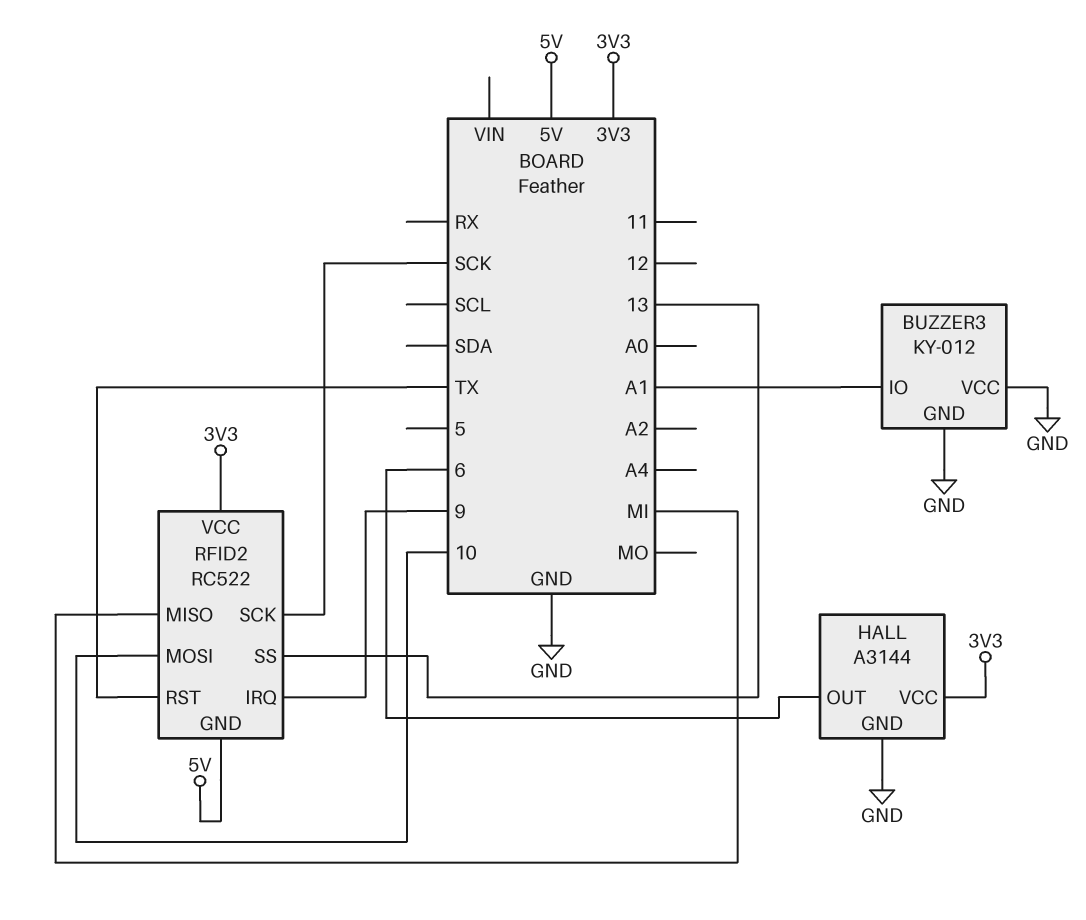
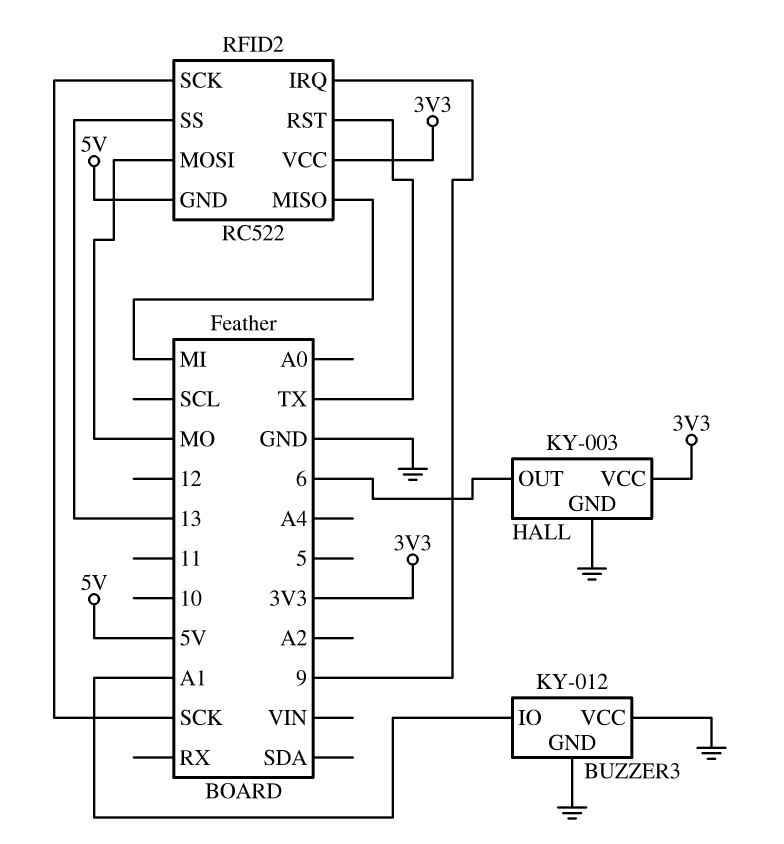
HALL: A3144 -> KY-003
RFID2 pin MOSI: 10 -> MO

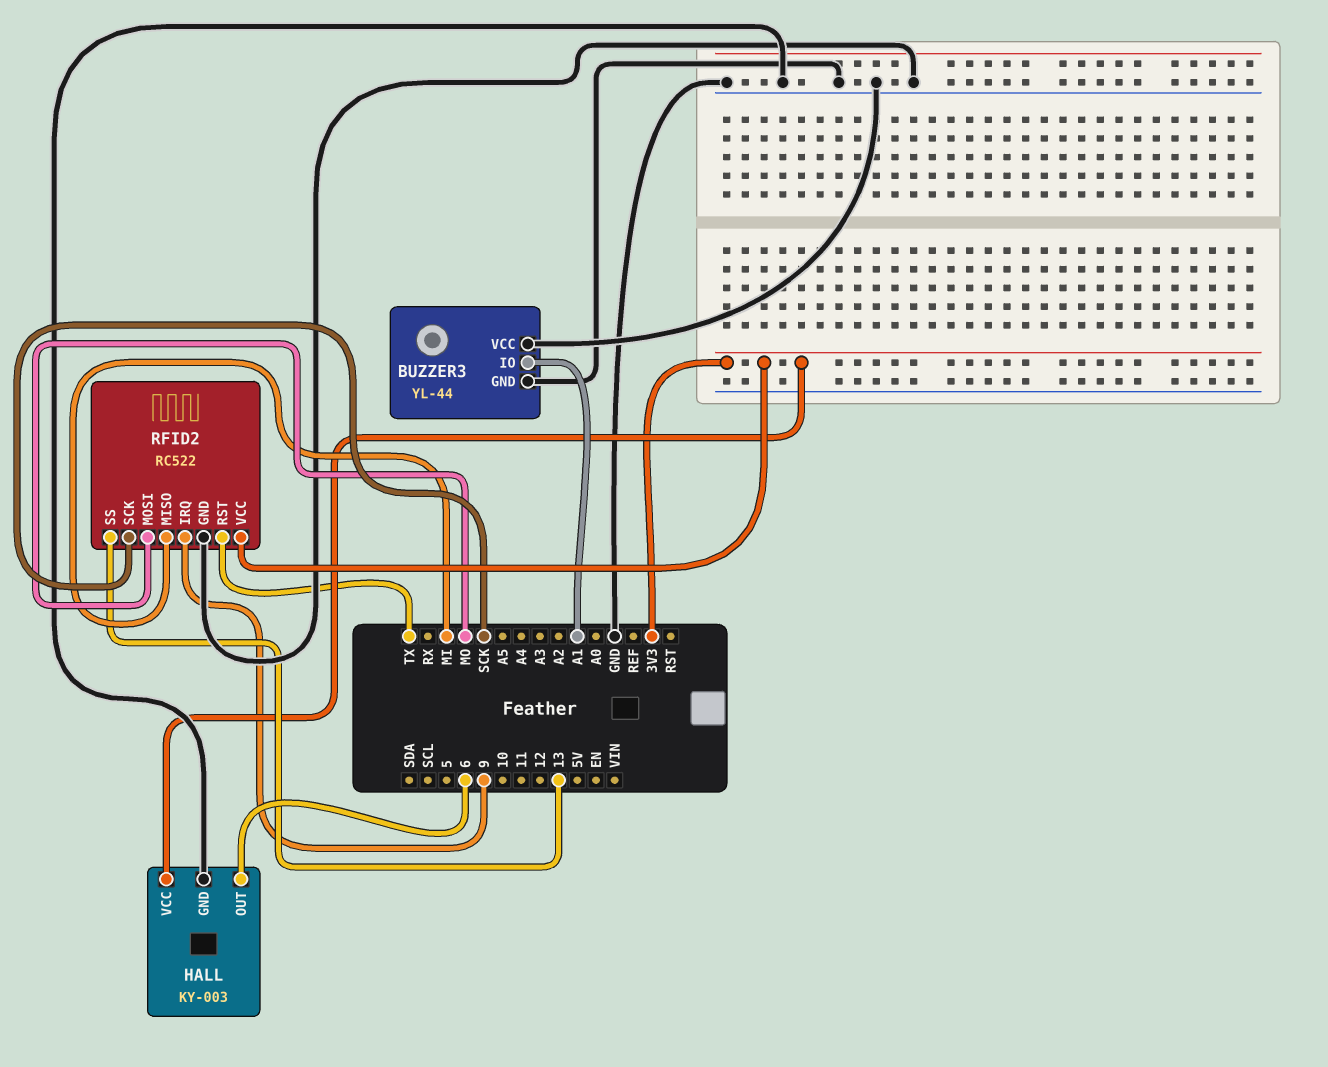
BUZZER3: KY-012 -> YL-44
RFID2 pin GND: 5V -> GND

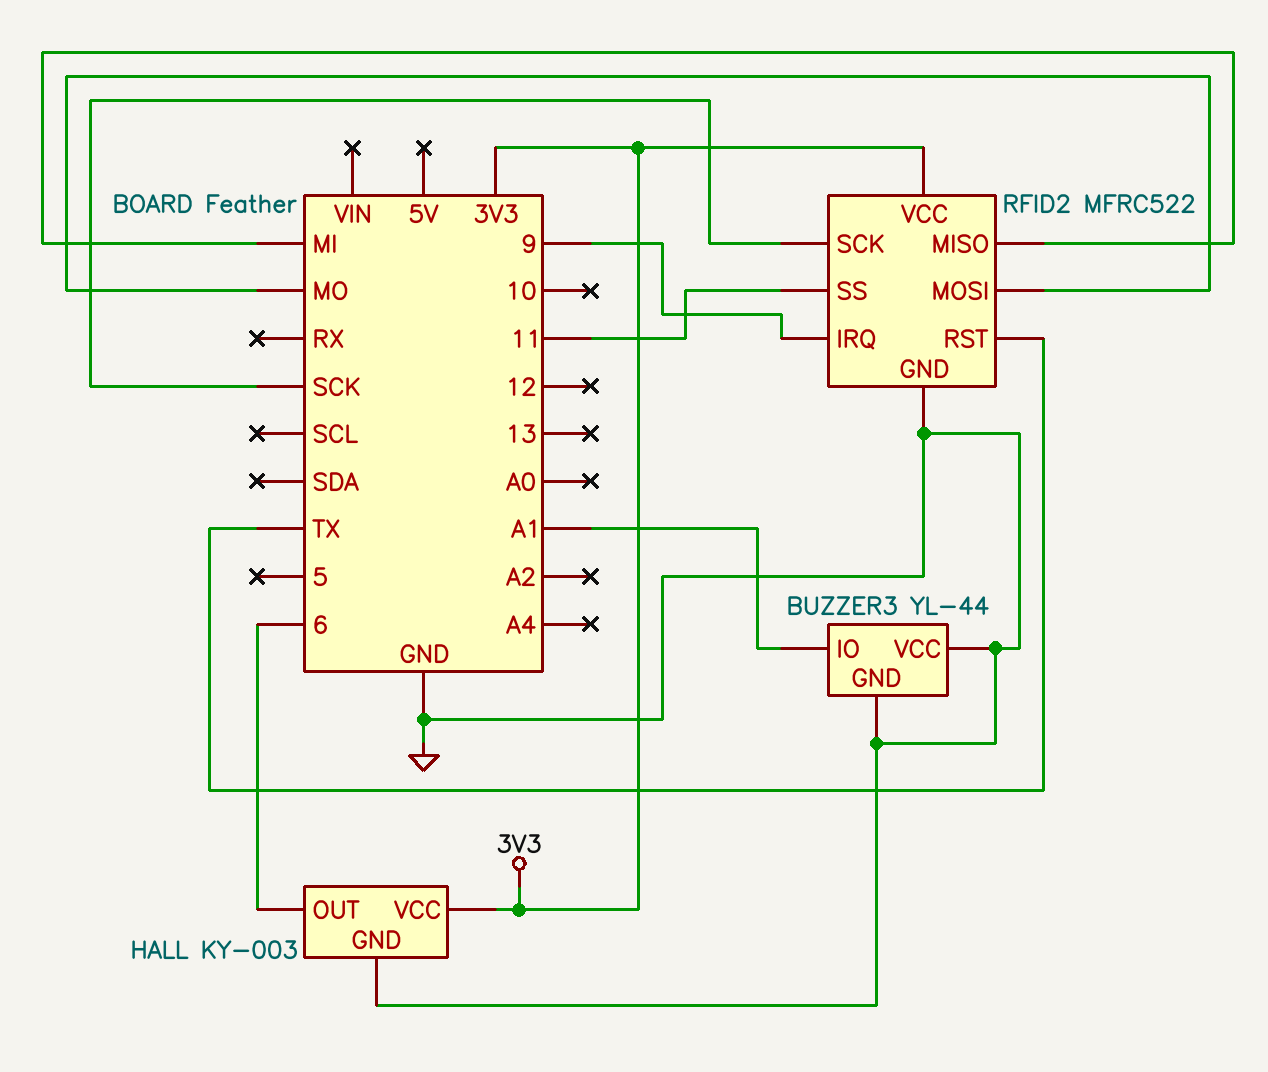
RFID2: RC522 -> MFRC522
RFID2 pin SS: 13 -> 11

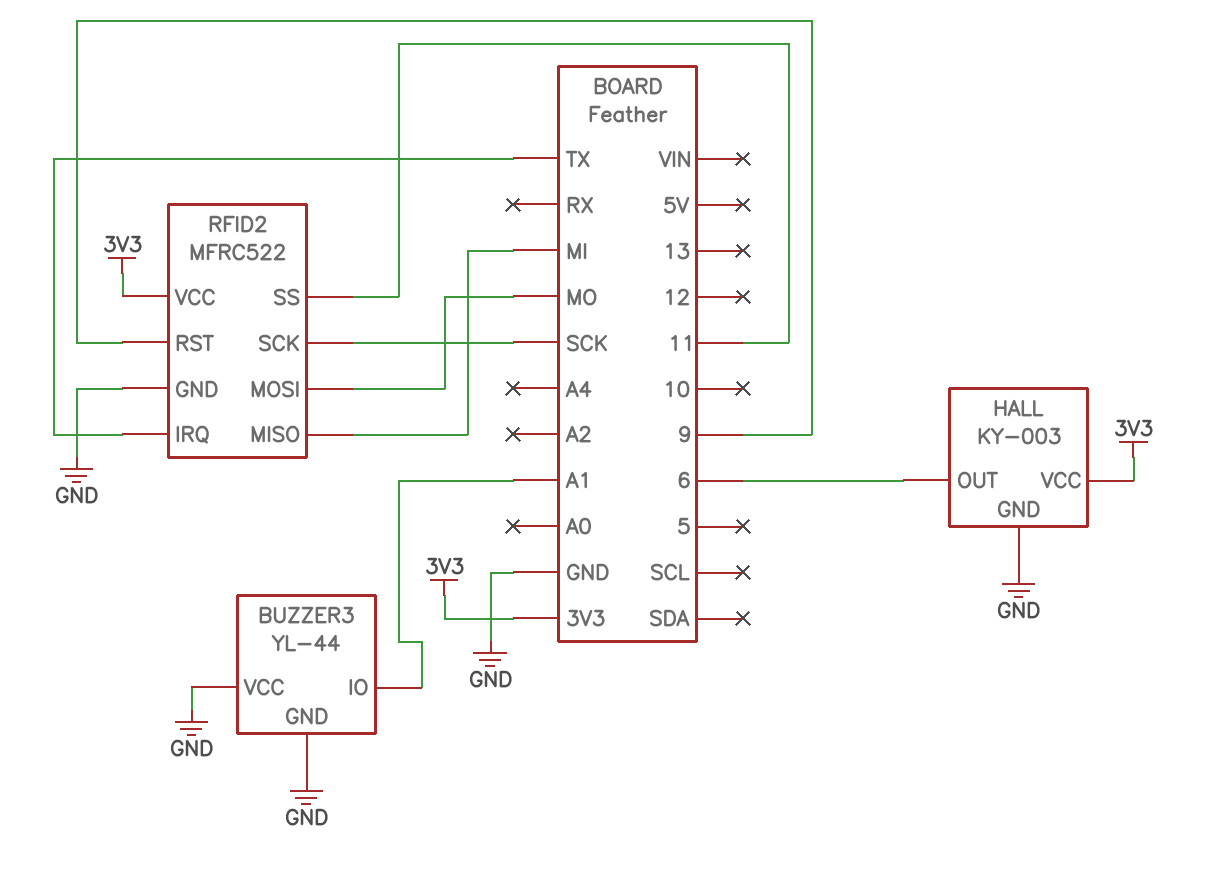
RFID2 pin IRQ: 9 -> TX
RFID2 pin RST: TX -> 9

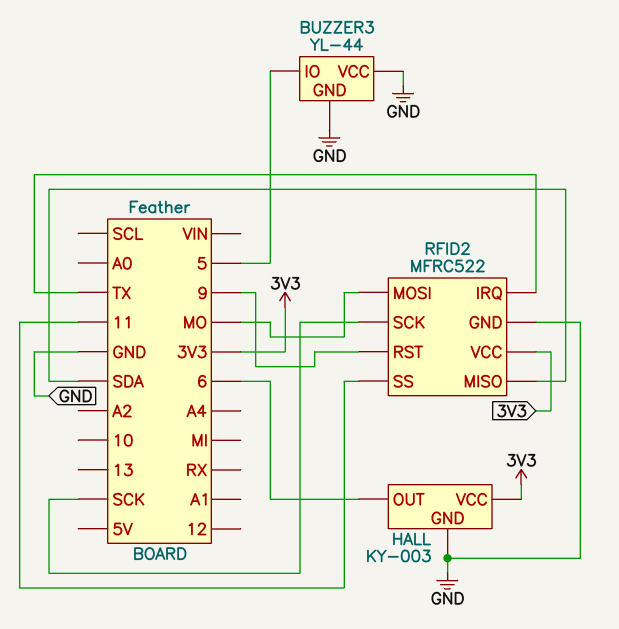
BUZZER3 pin IO: A1 -> 5
RFID2 pin MISO: MI -> SDA

